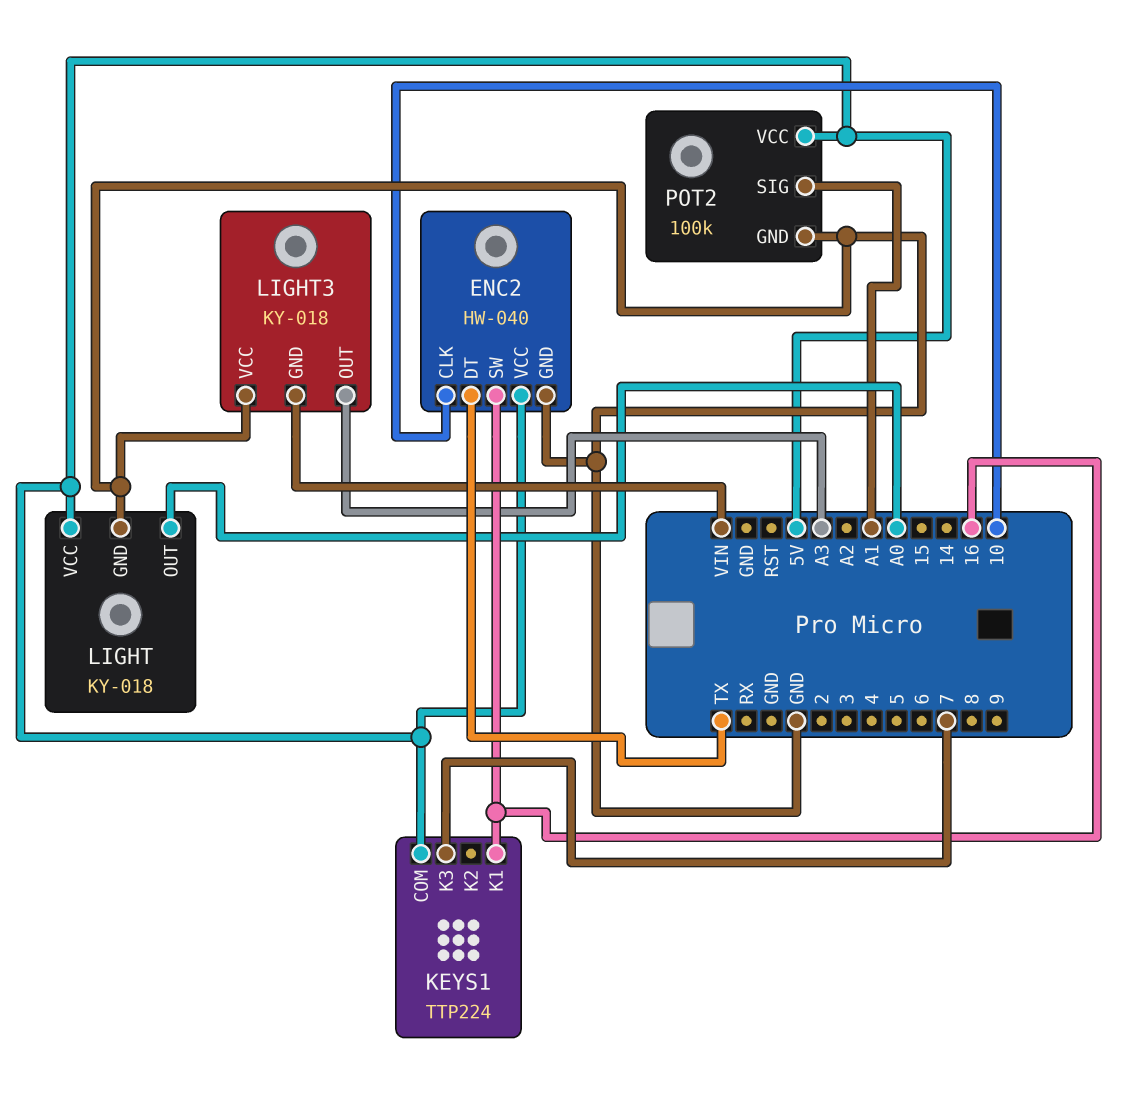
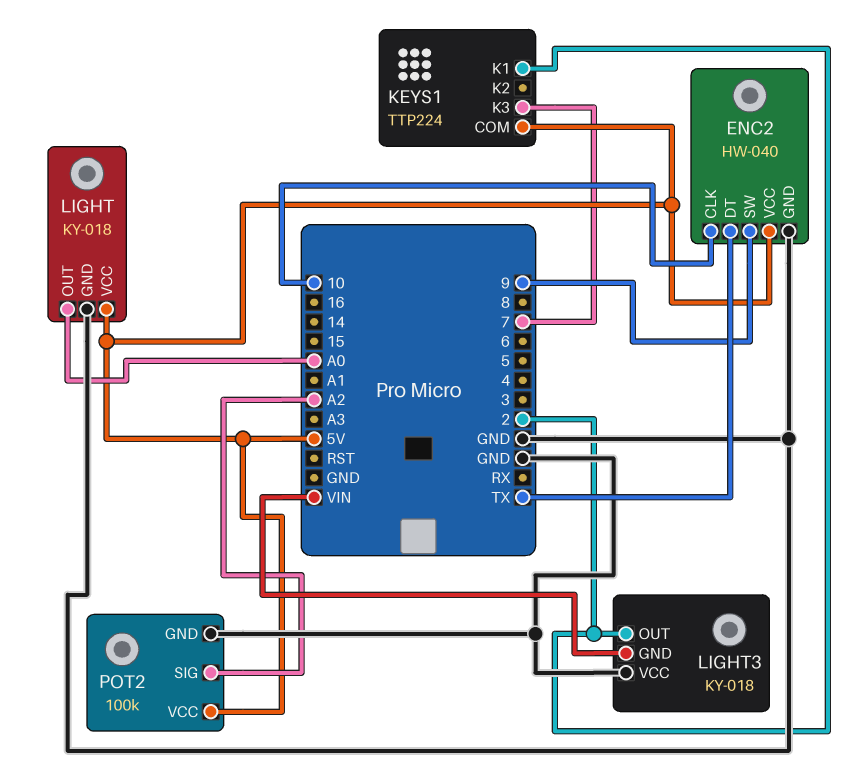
ENC2 pin SW: 16 -> 9
KEYS1 pin K1: 16 -> 2
LIGHT3 pin OUT: A3 -> 2
POT2 pin SIG: A1 -> A2

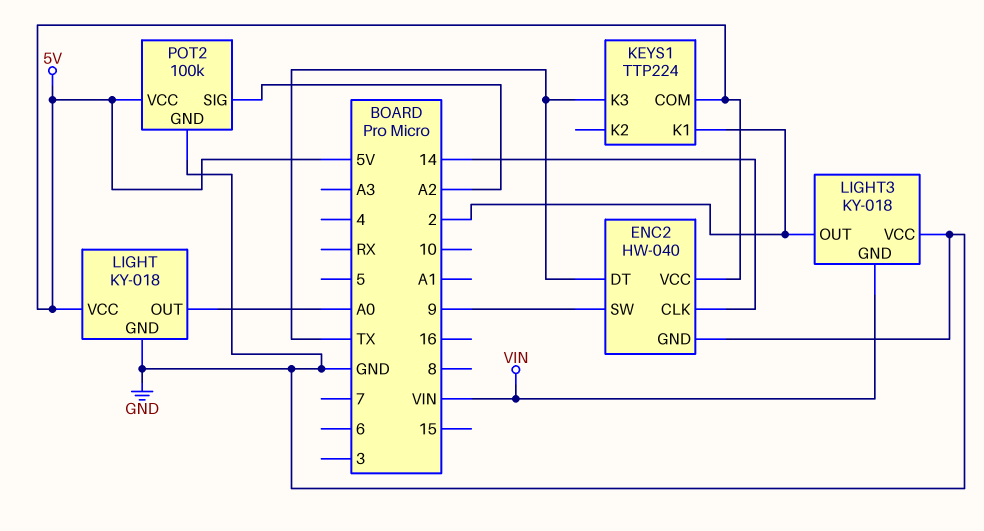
ENC2 pin CLK: 10 -> 14
KEYS1 pin K3: 7 -> TX

